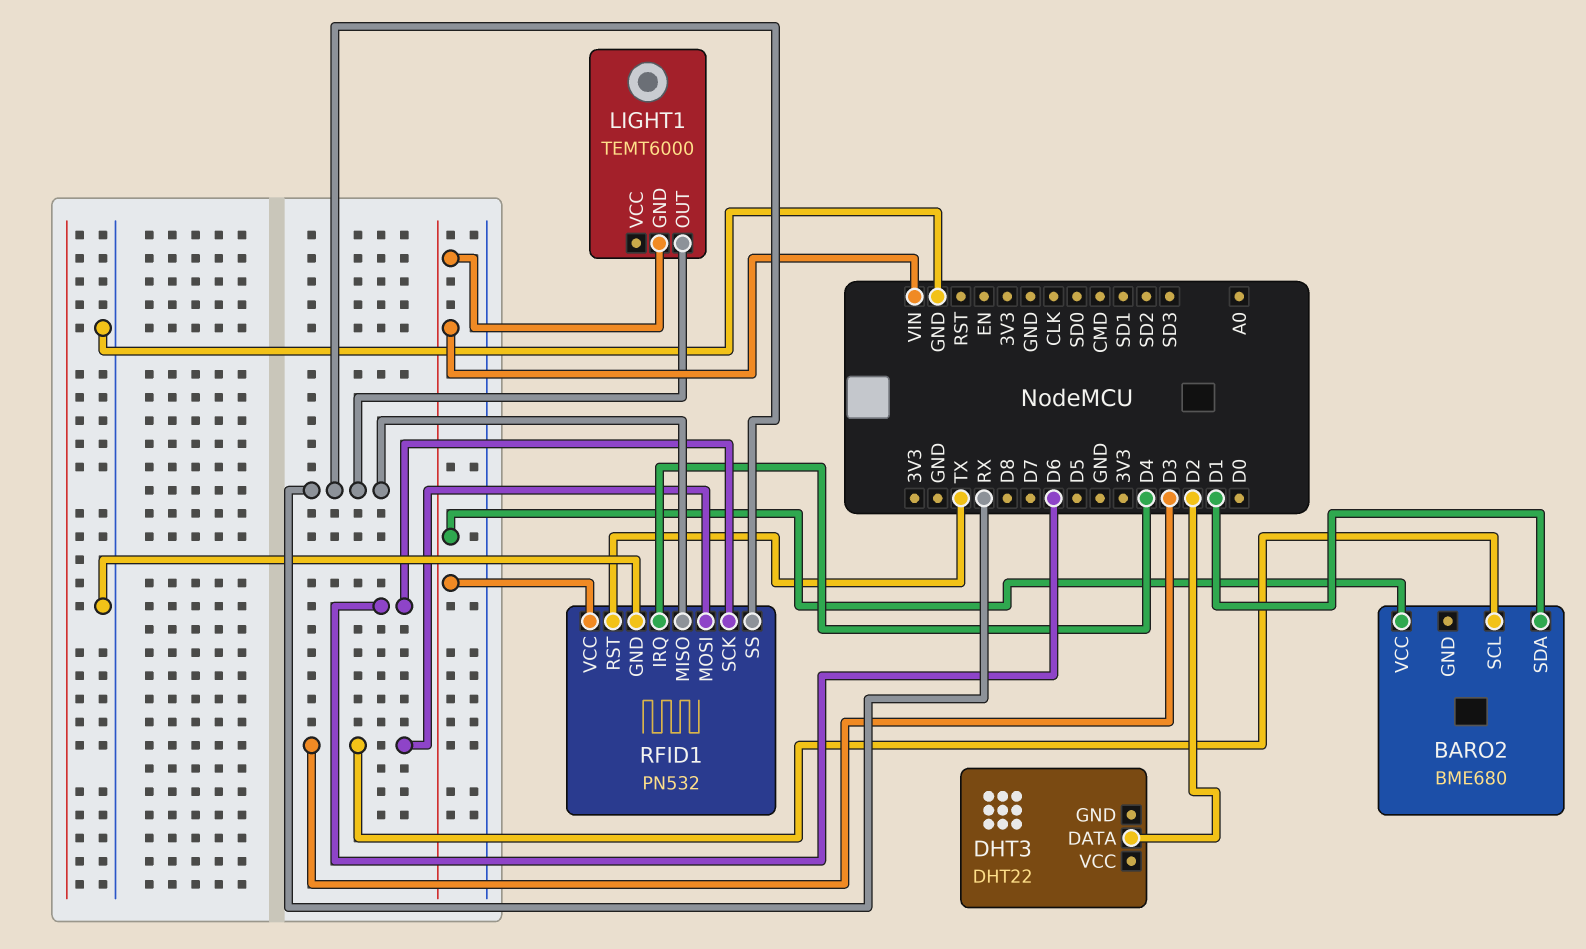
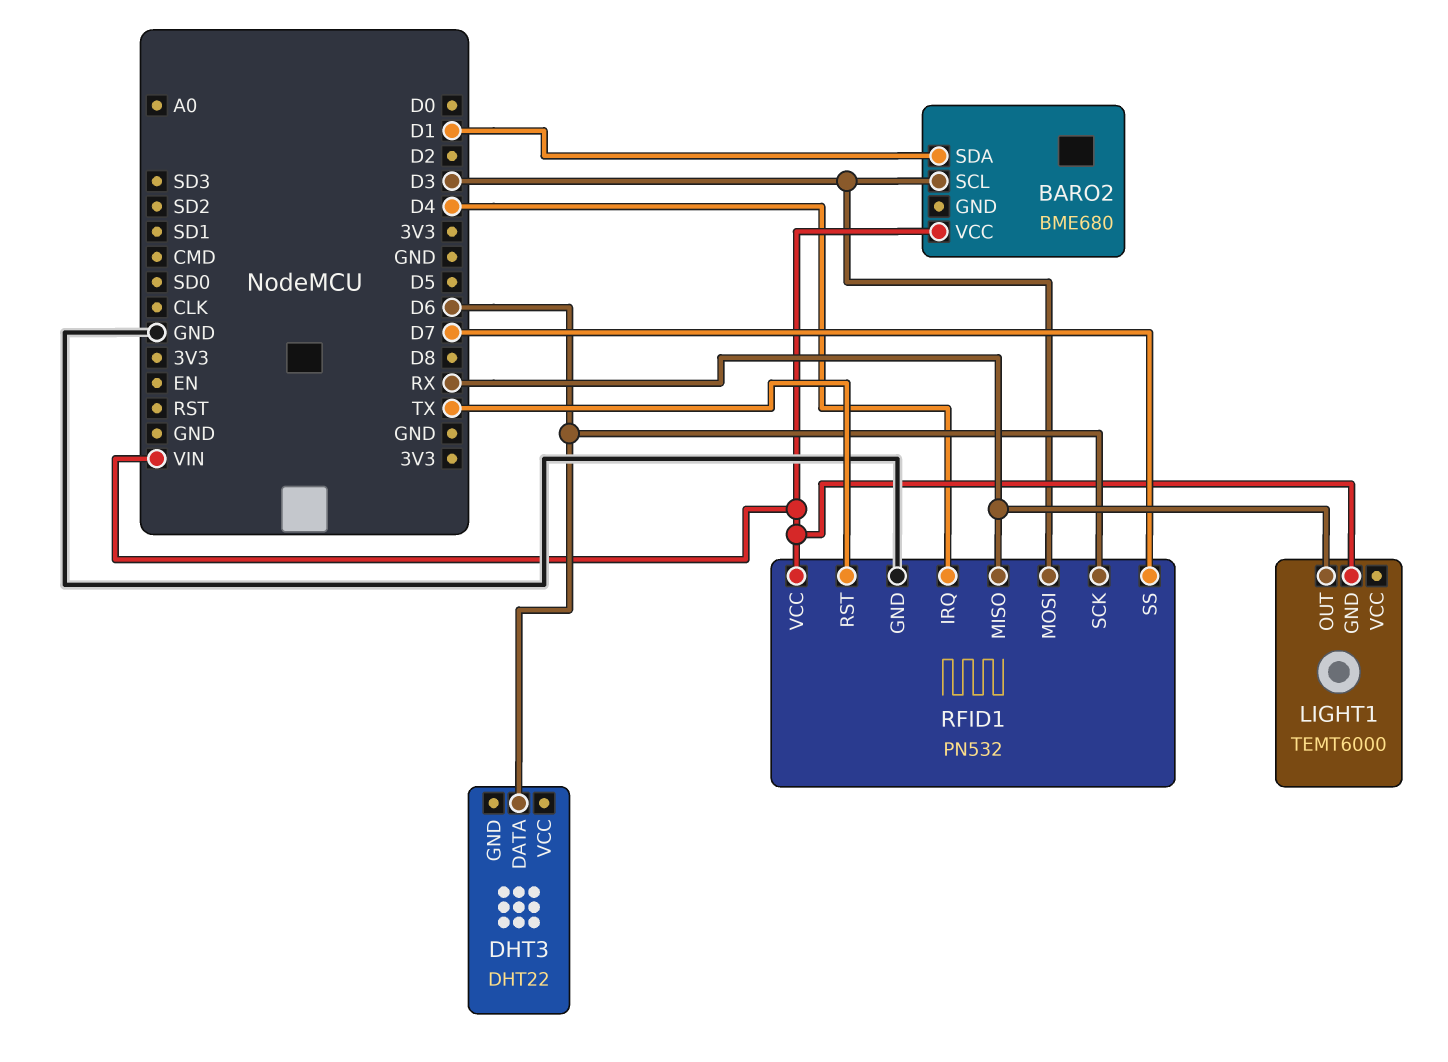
DHT3 pin DATA: D2 -> D6
RFID1 pin SS: RX -> D7

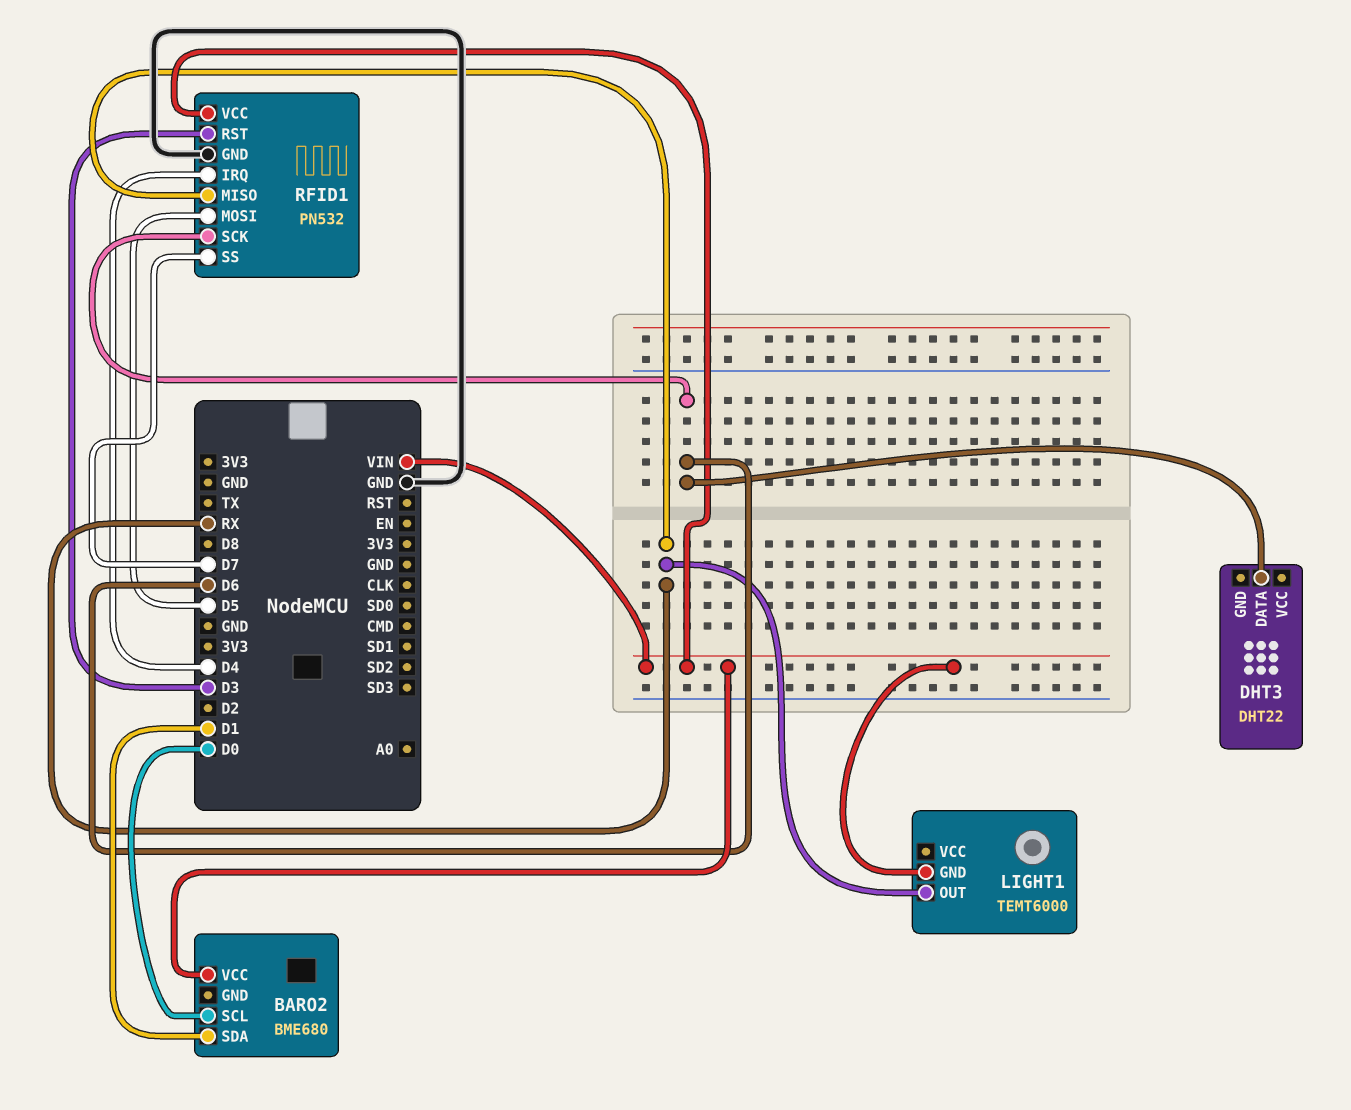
BARO2 pin SCL: D3 -> D0
RFID1 pin MOSI: D3 -> D5
RFID1 pin RST: TX -> D3

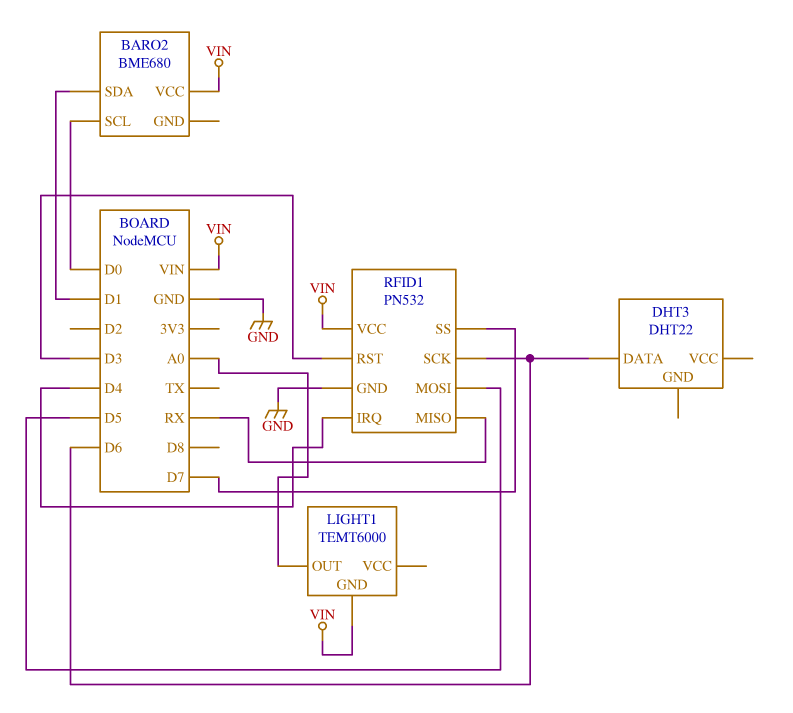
LIGHT1 pin OUT: RX -> A0

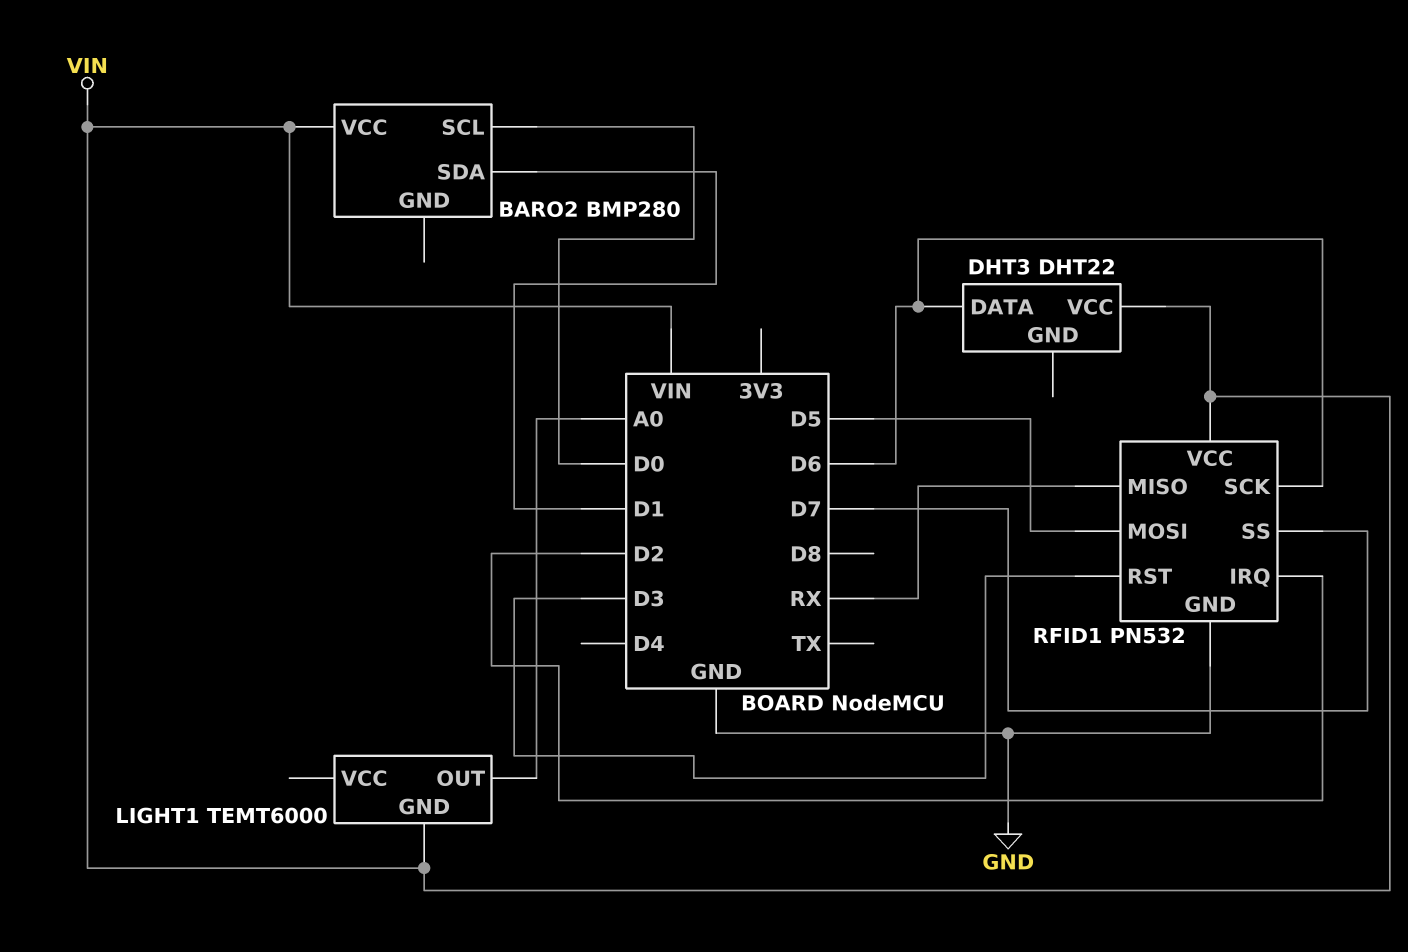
BARO2: BME680 -> BMP280
DHT3 pin VCC: none -> VIN
RFID1 pin IRQ: D4 -> D2

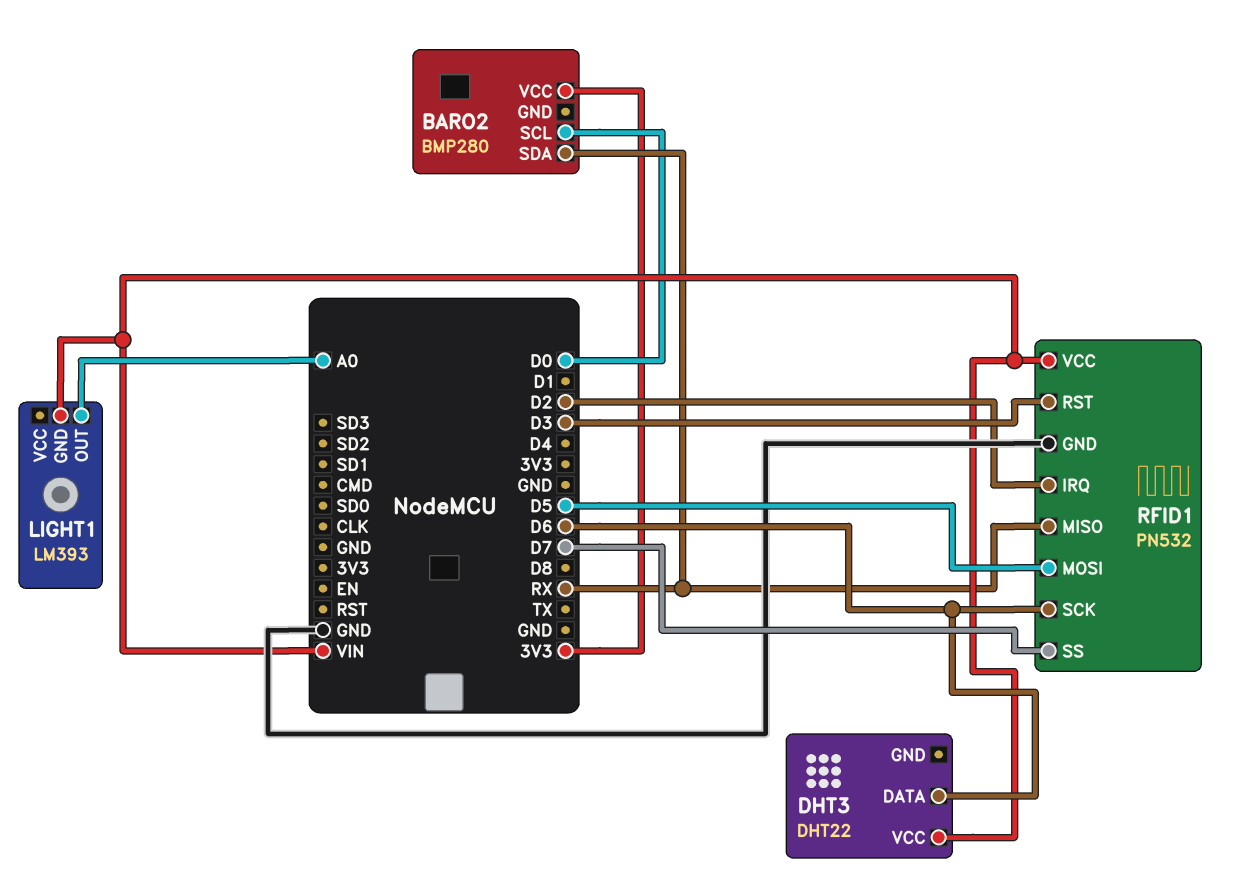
BARO2 pin SDA: D1 -> RX
BARO2 pin VCC: VIN -> 3V3
LIGHT1: TEMT6000 -> LM393

